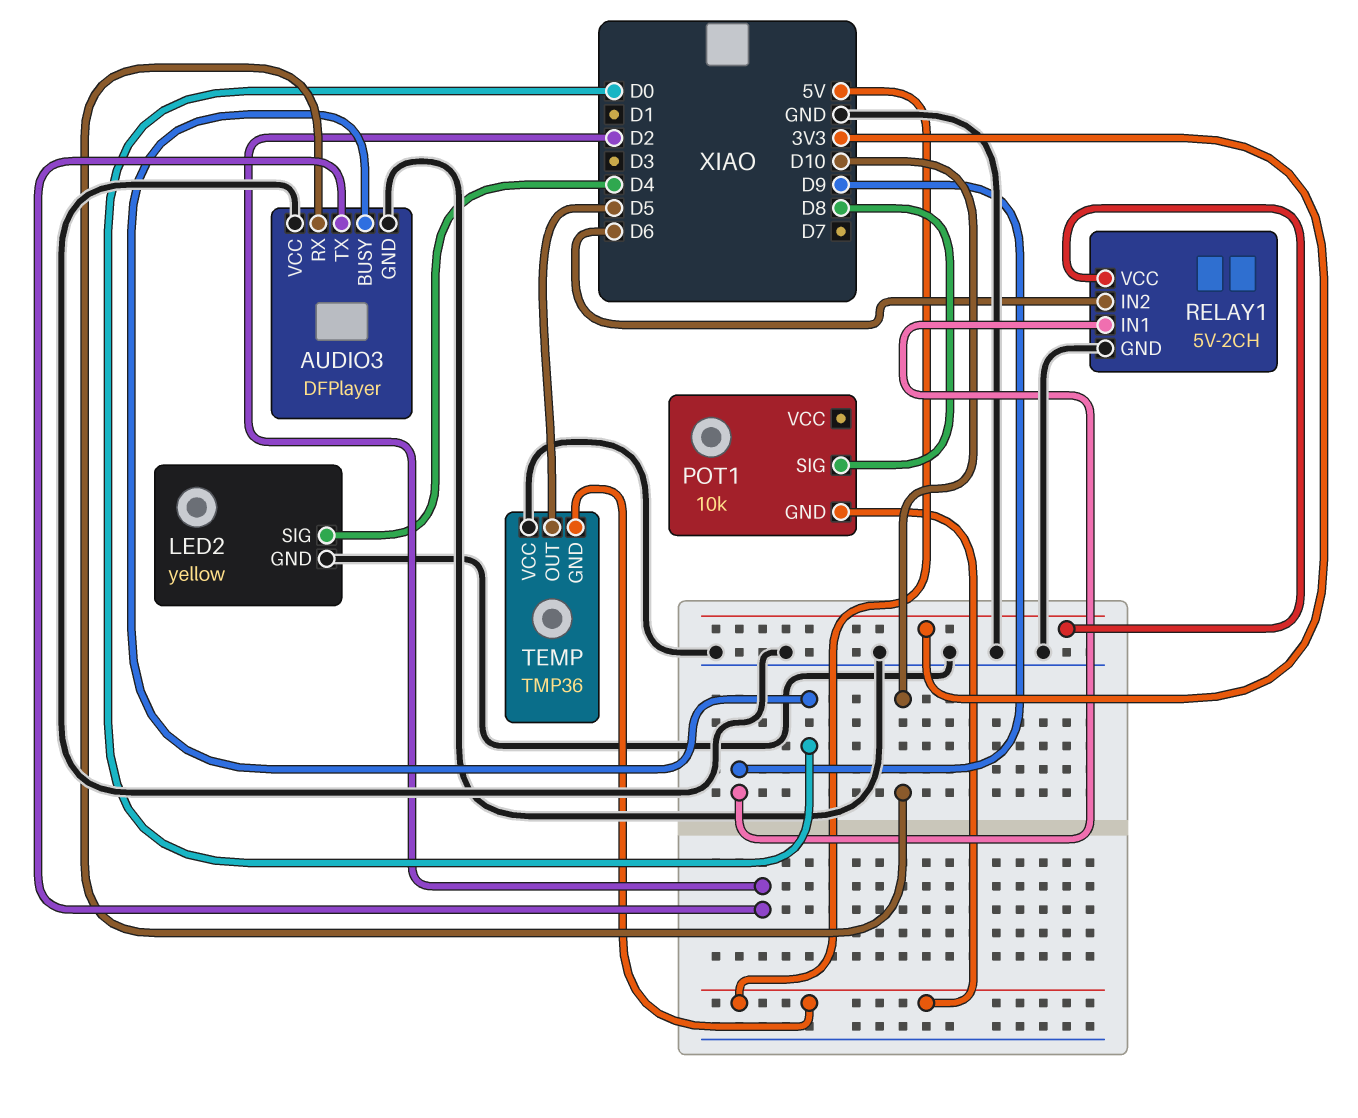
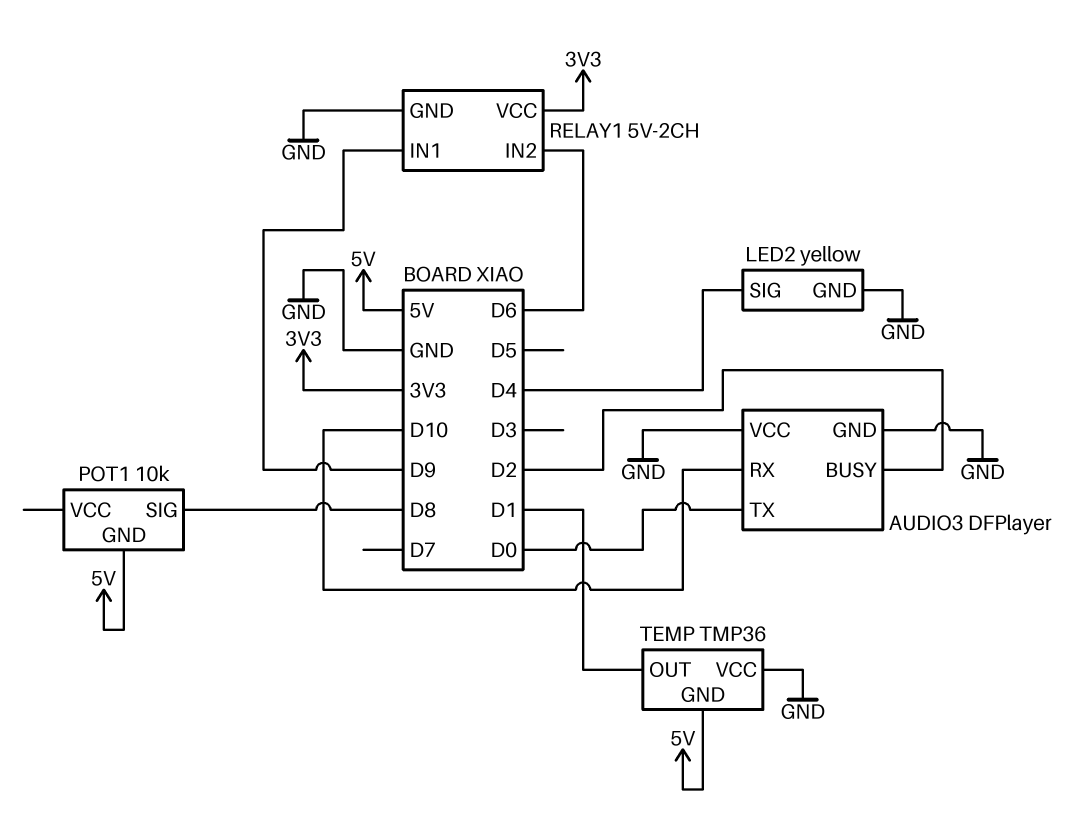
AUDIO3 pin BUSY: D0 -> D2
AUDIO3 pin TX: D2 -> D0
TEMP pin OUT: D5 -> D1

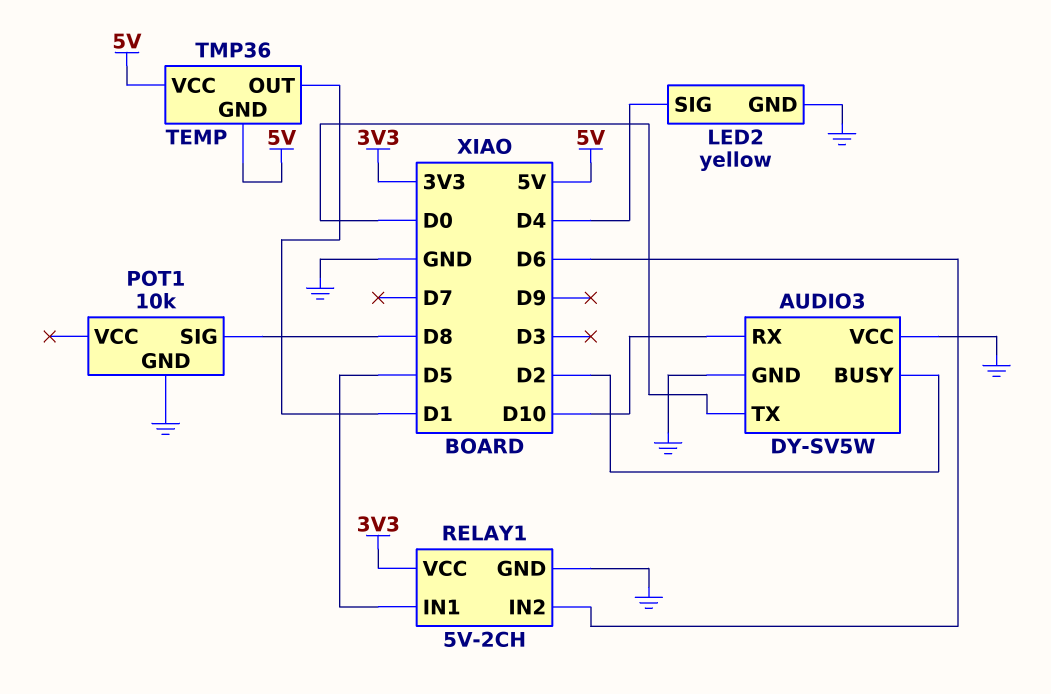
AUDIO3: DFPlayer -> DY-SV5W
POT1 pin GND: 5V -> GND
RELAY1 pin IN1: D9 -> D5
TEMP pin VCC: GND -> 5V

